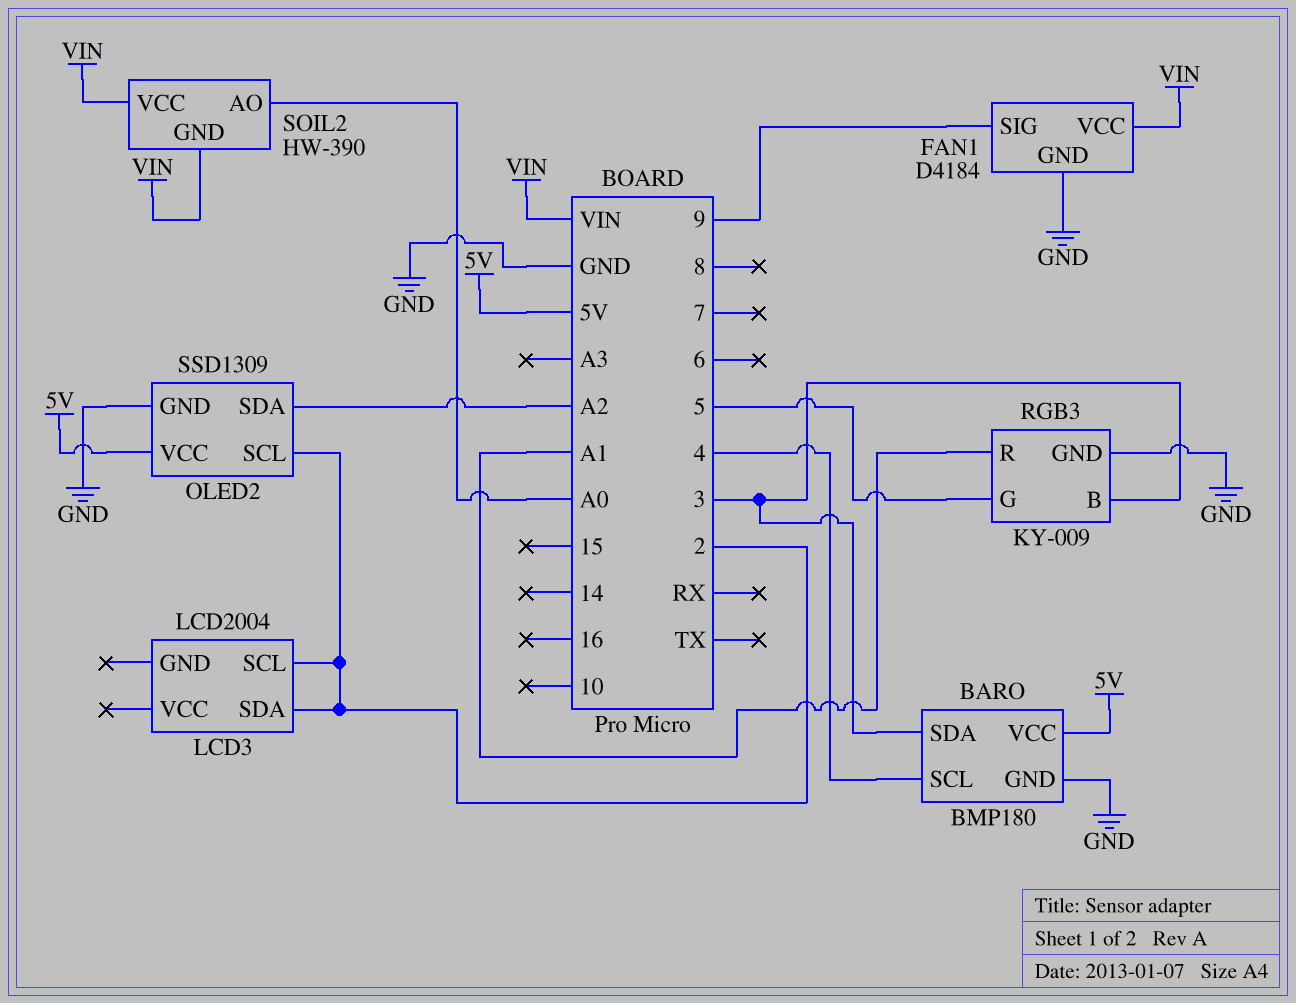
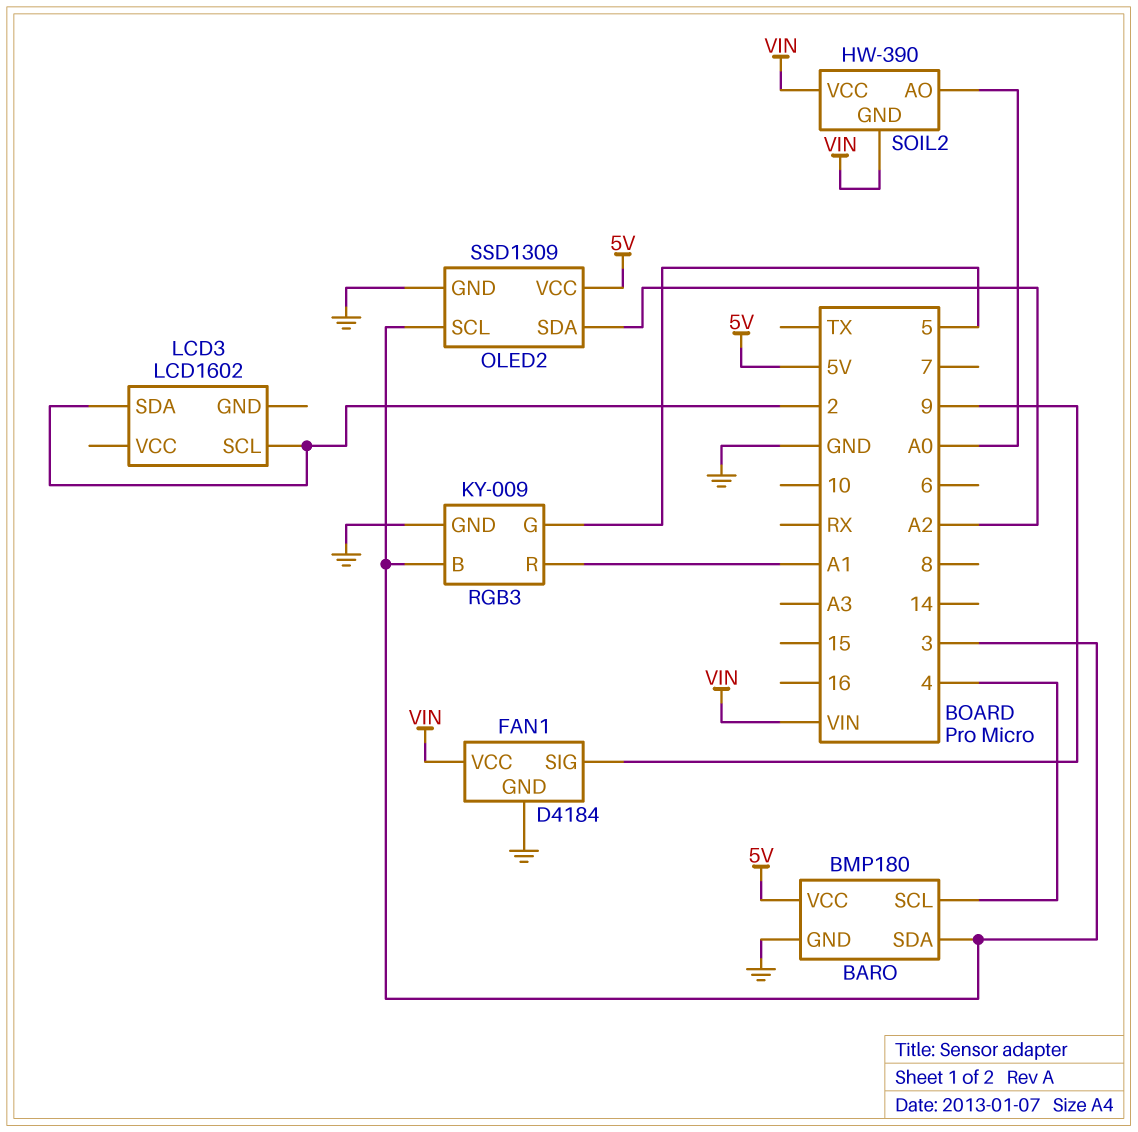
LCD3: LCD2004 -> LCD1602
OLED2 pin SCL: 2 -> 3

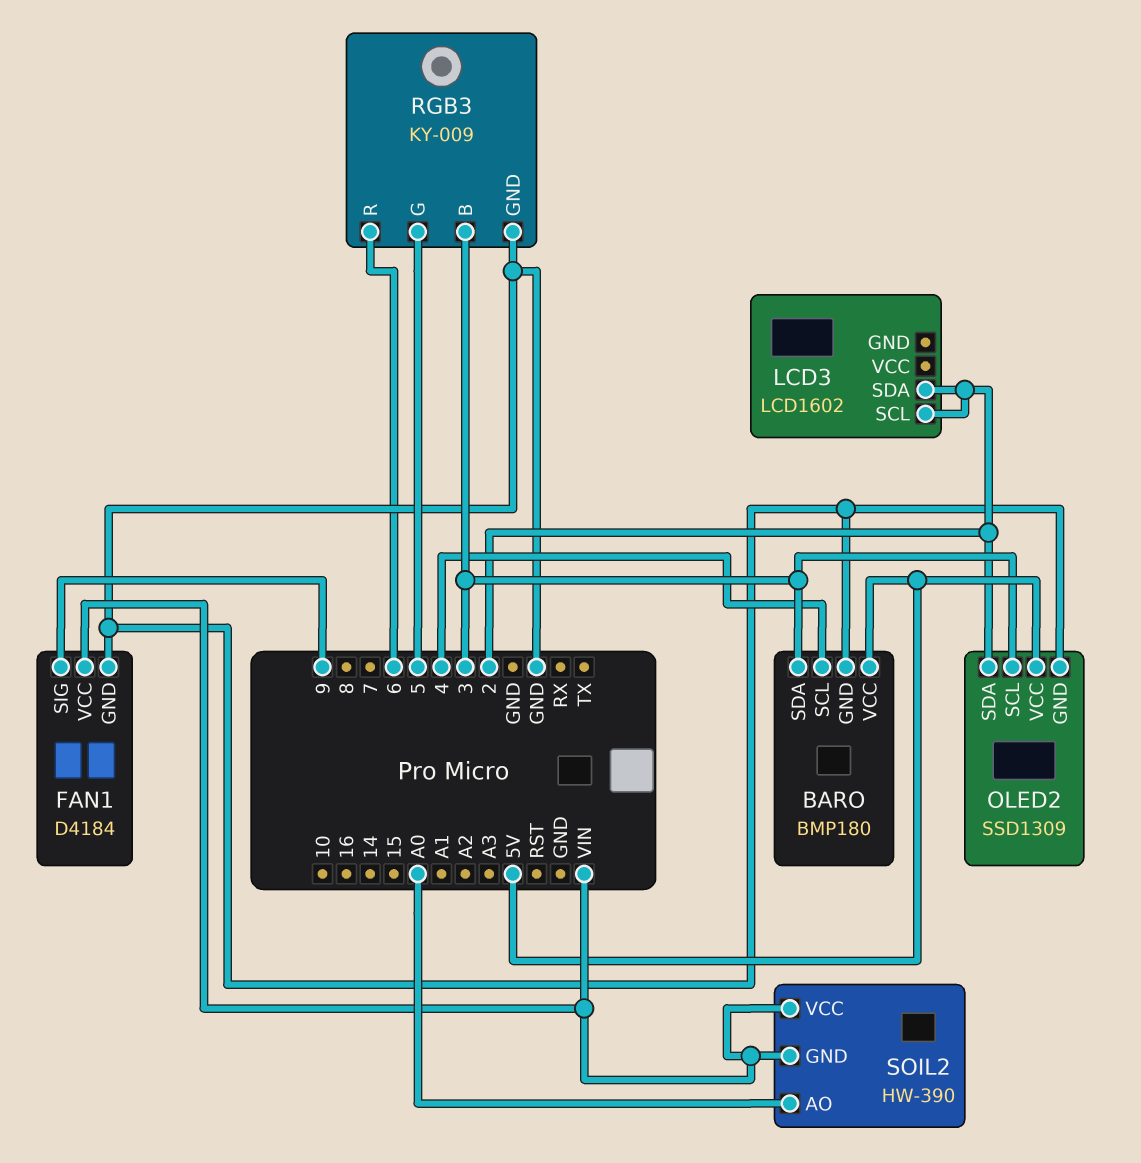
OLED2 pin SDA: A2 -> 2
RGB3 pin R: A1 -> 6

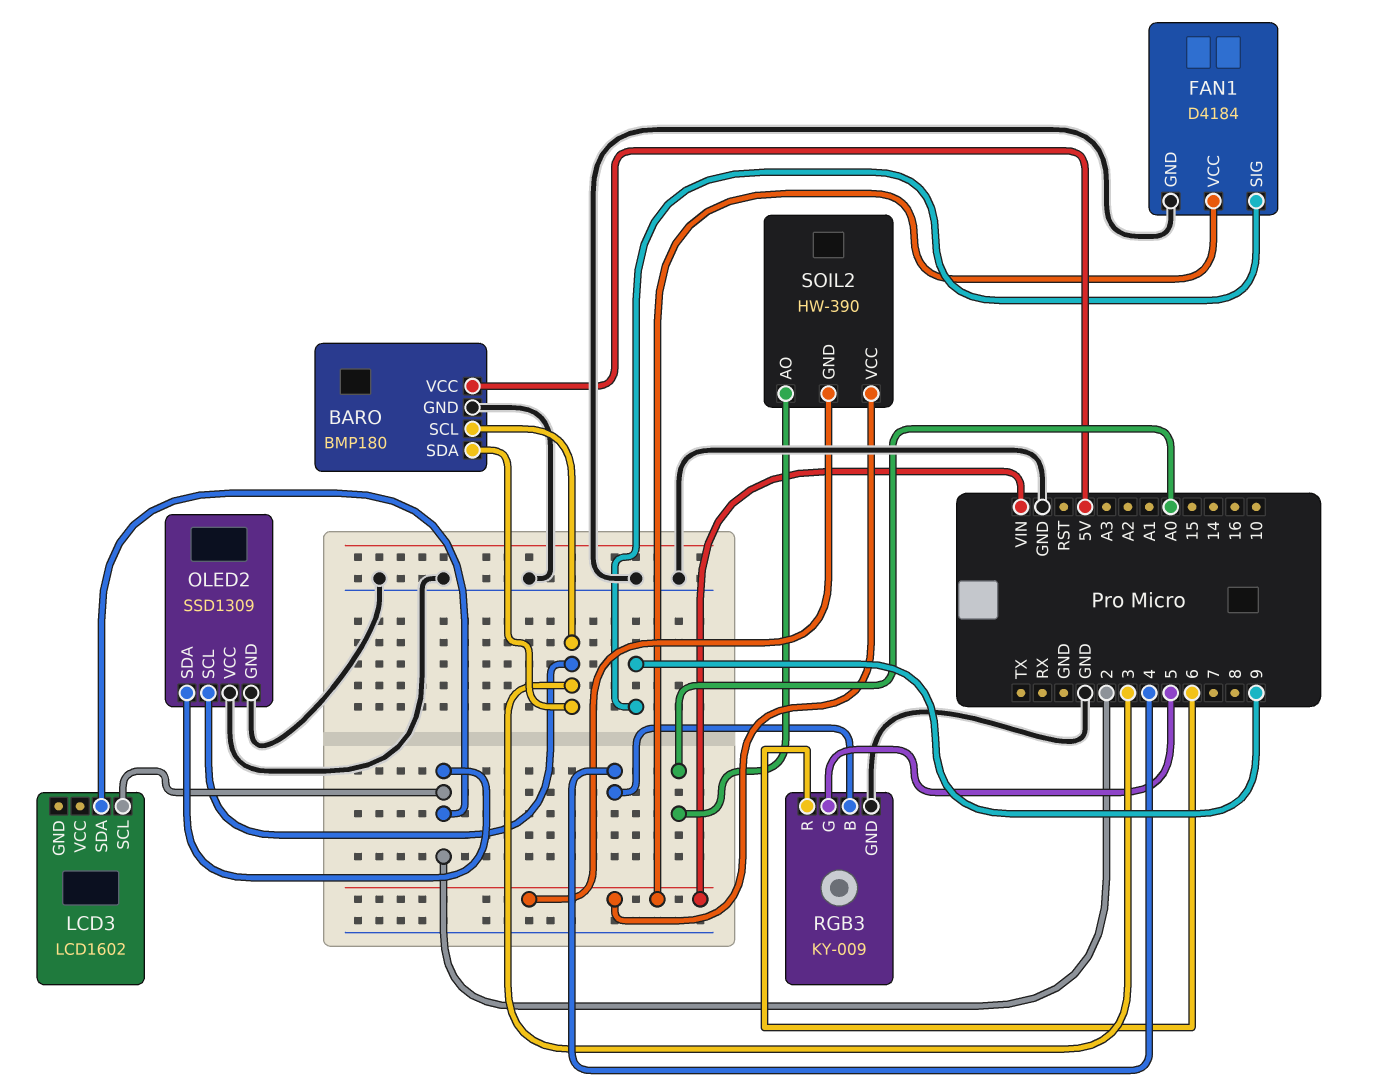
BARO pin SCL: 4 -> 3
OLED2 pin VCC: 5V -> GND
RGB3 pin B: 3 -> 4

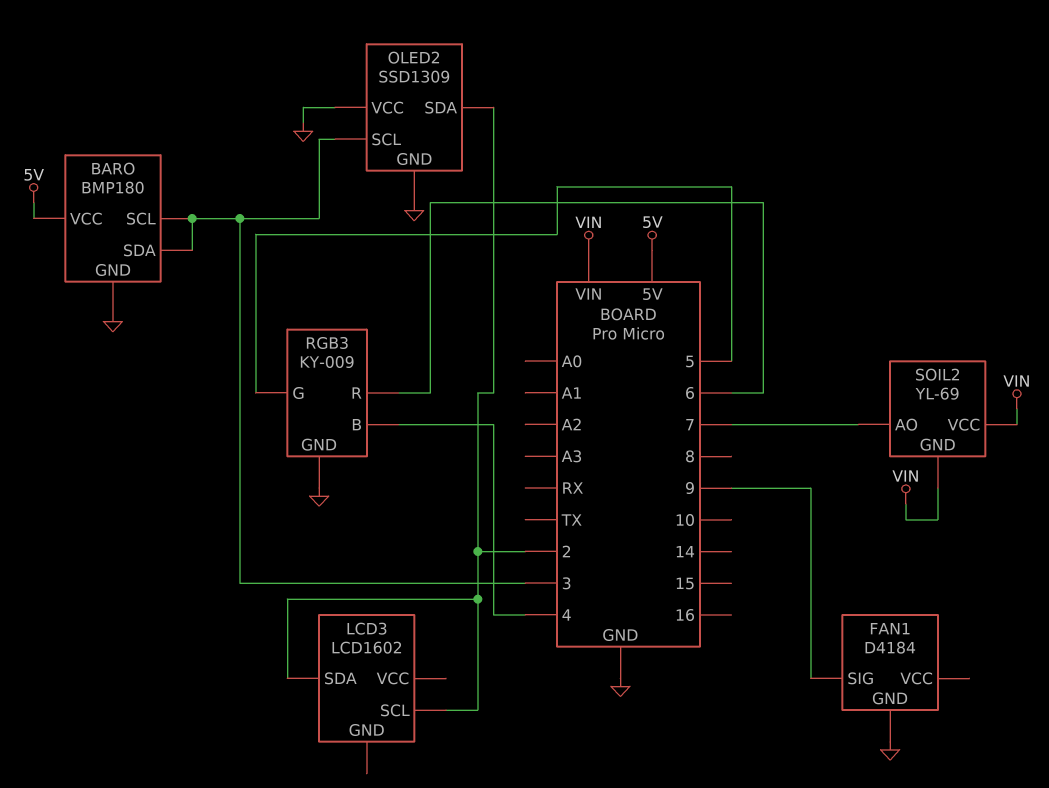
FAN1 pin VCC: VIN -> none
SOIL2: HW-390 -> YL-69
SOIL2 pin AO: A0 -> 7

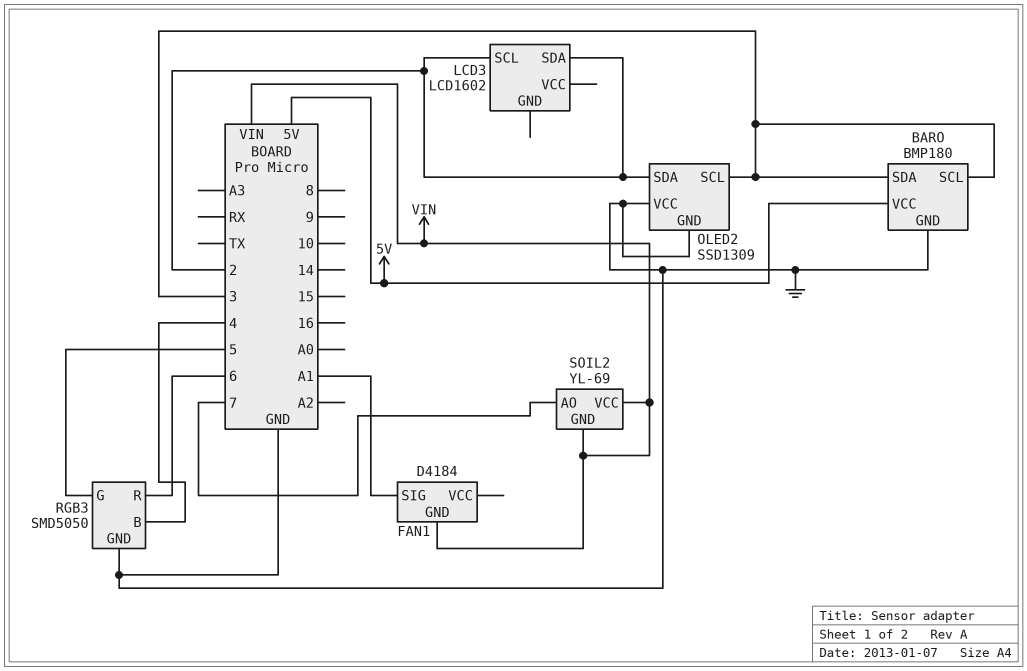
FAN1 pin GND: GND -> VIN
FAN1 pin SIG: 9 -> A1
RGB3: KY-009 -> SMD5050

